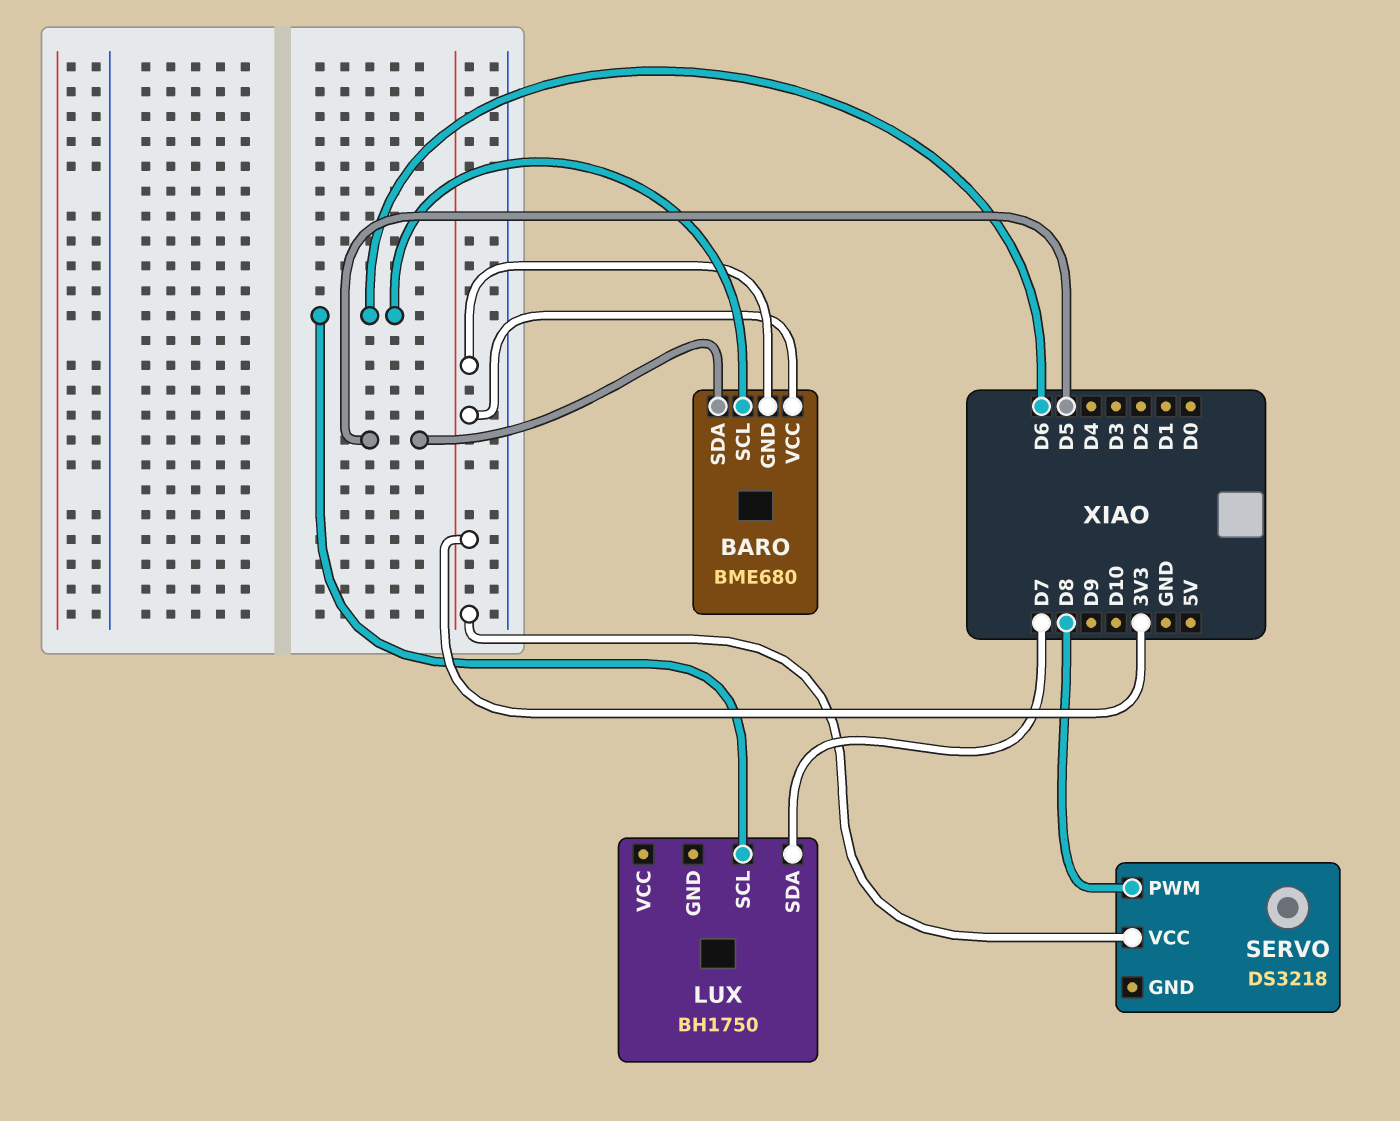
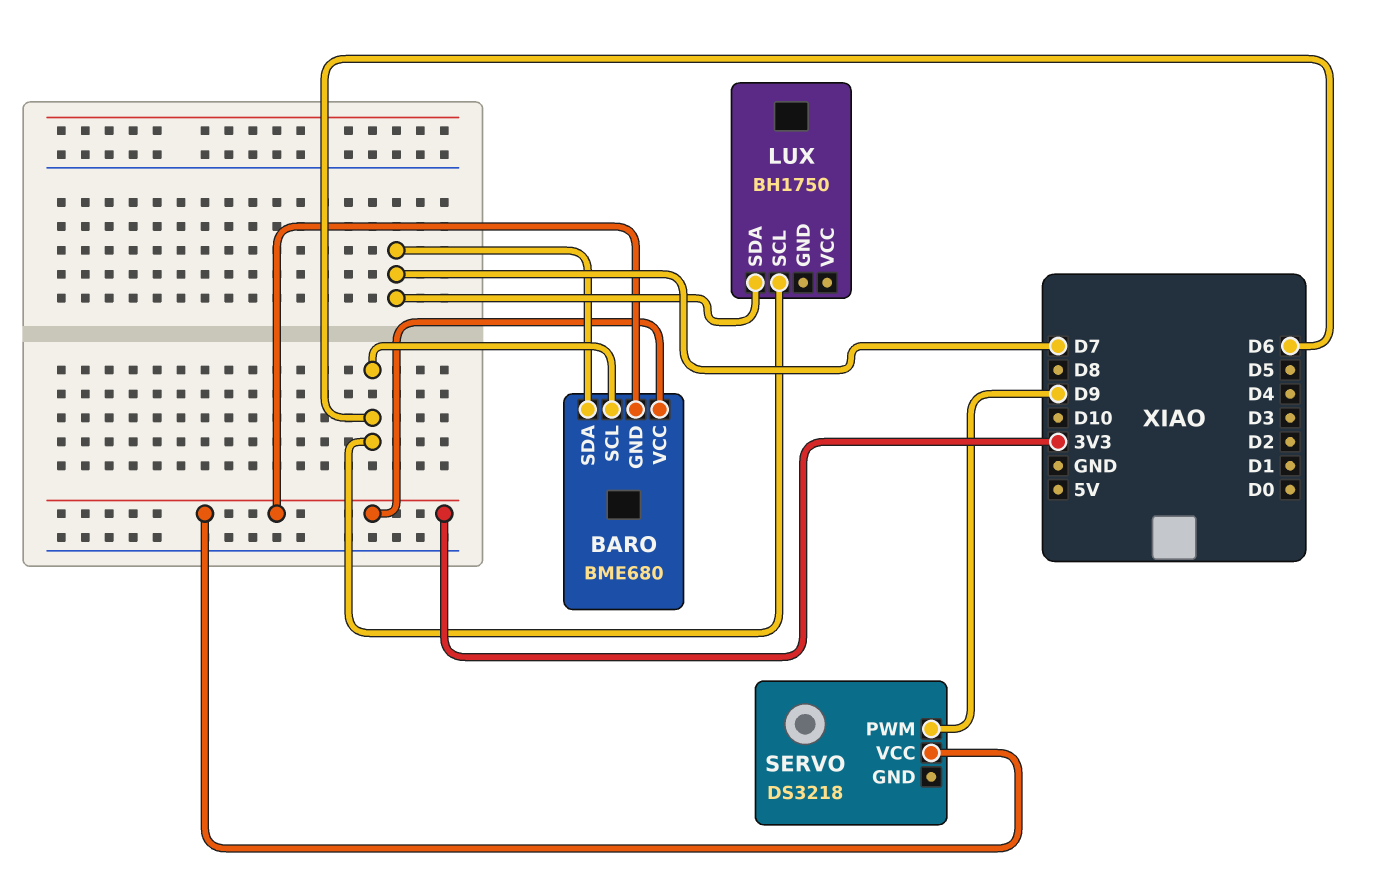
BARO pin SDA: D5 -> D7
SERVO pin PWM: D8 -> D9

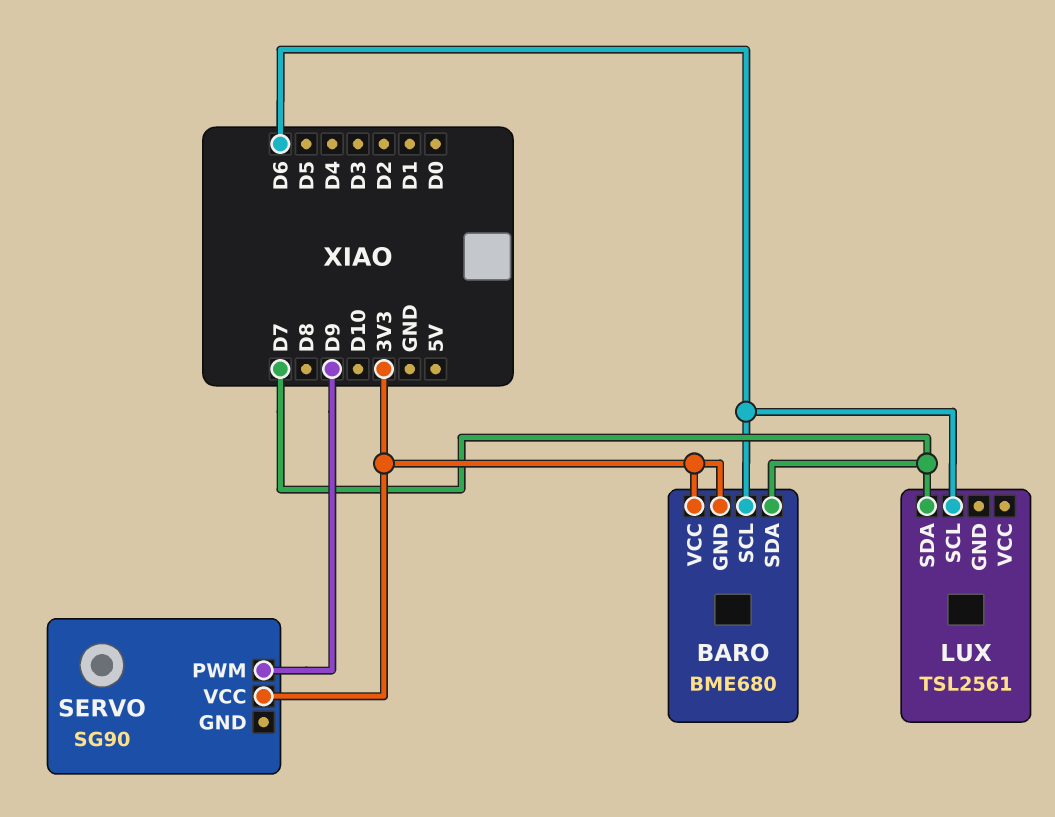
LUX: BH1750 -> TSL2561
SERVO: DS3218 -> SG90

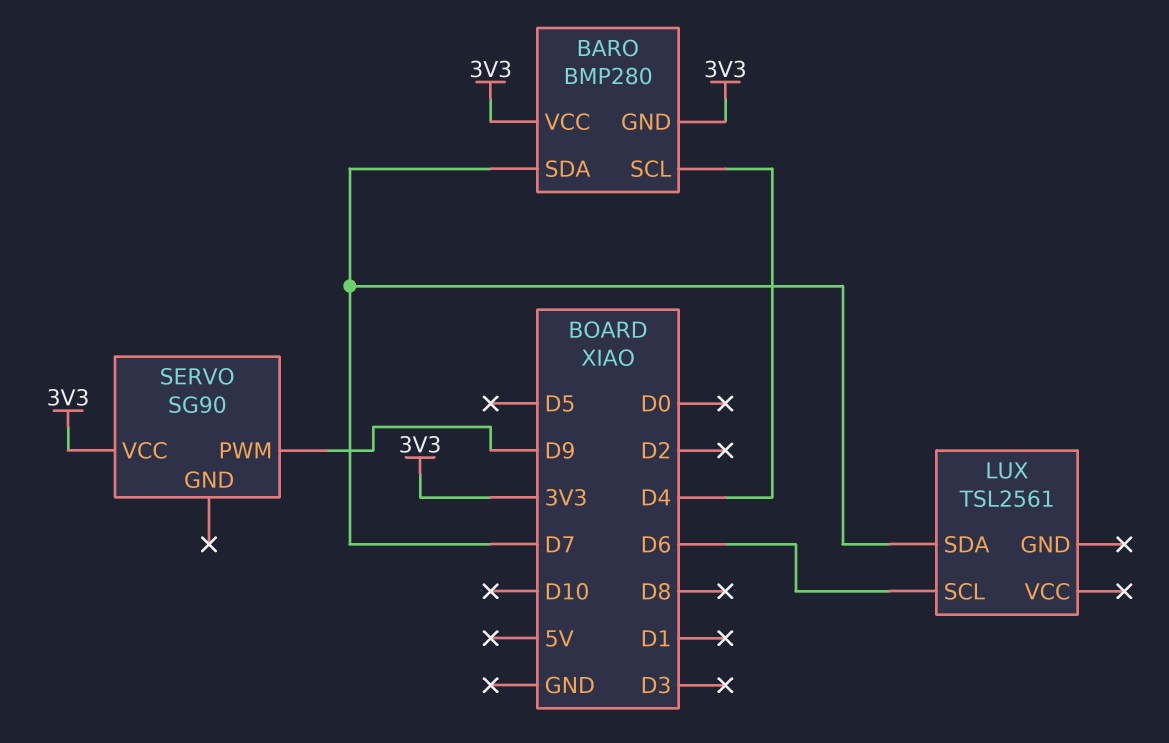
BARO: BME680 -> BMP280
BARO pin SCL: D6 -> D4

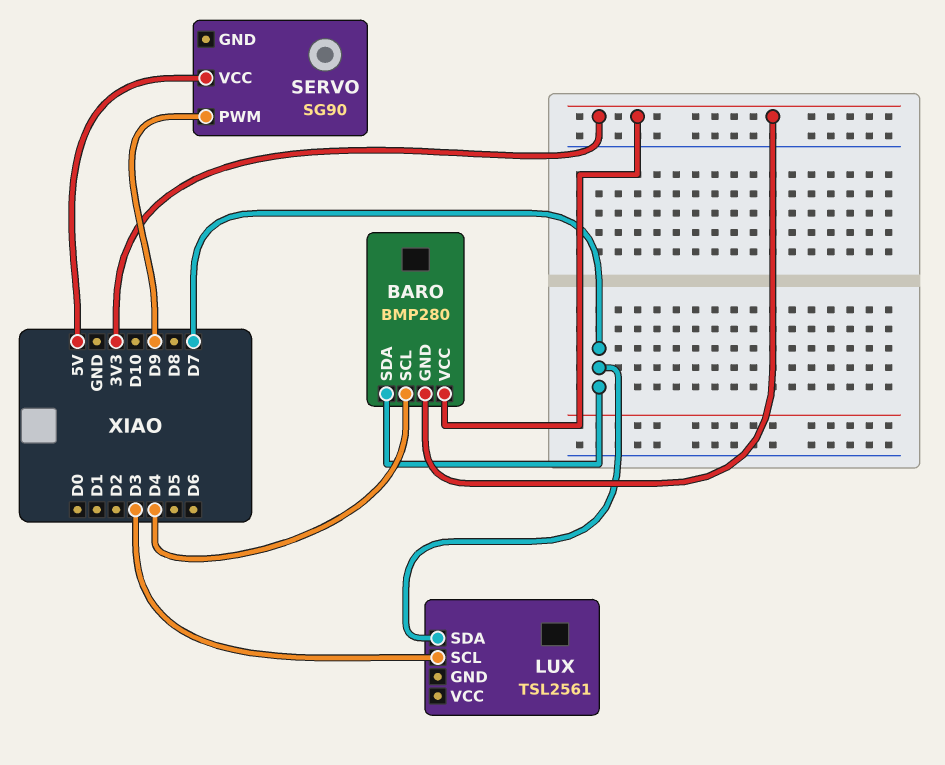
LUX pin SCL: D6 -> D3
SERVO pin VCC: 3V3 -> 5V

